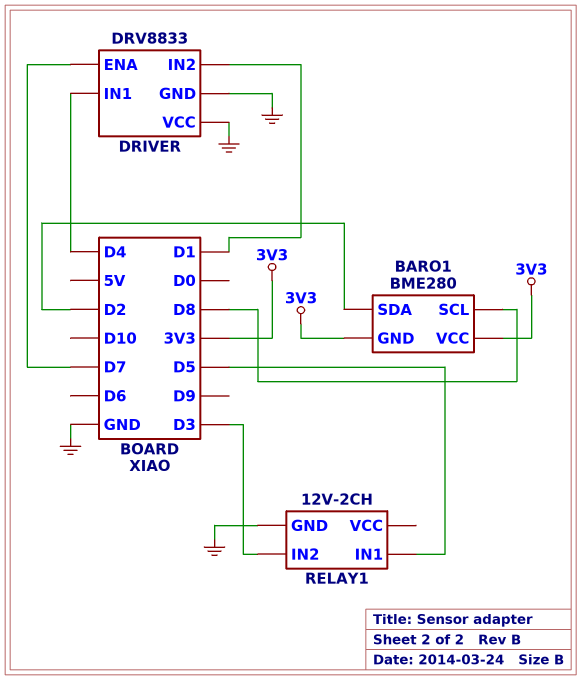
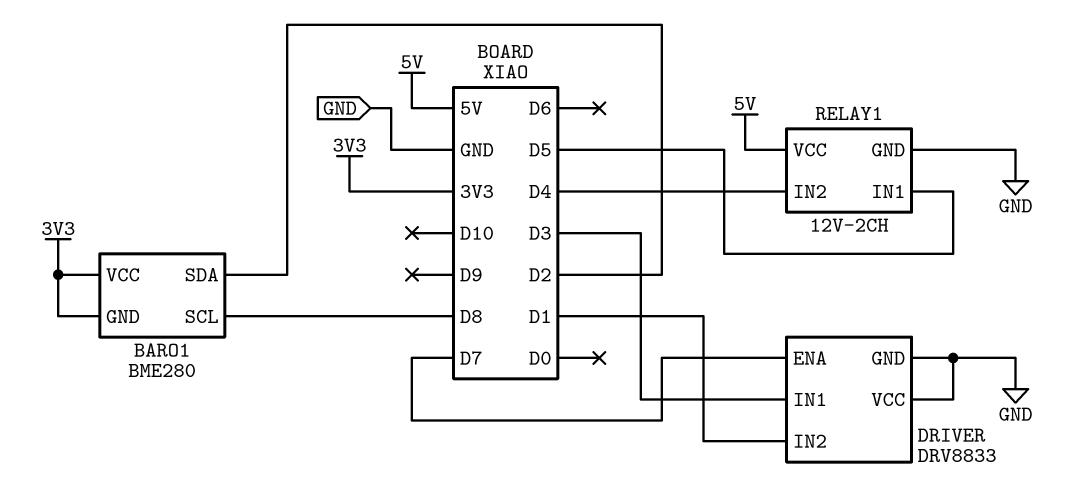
DRIVER pin IN1: D4 -> D3
RELAY1 pin IN2: D3 -> D4
RELAY1 pin VCC: none -> 5V

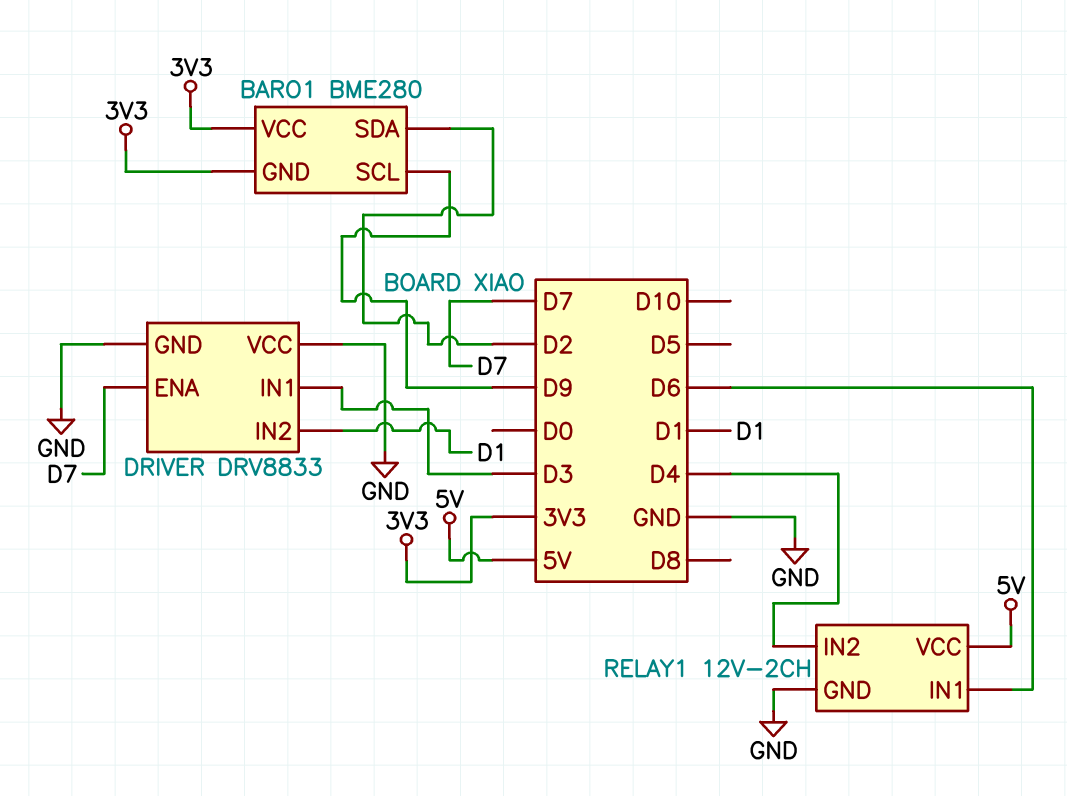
BARO1 pin SCL: D8 -> D9
RELAY1 pin IN1: D5 -> D6

